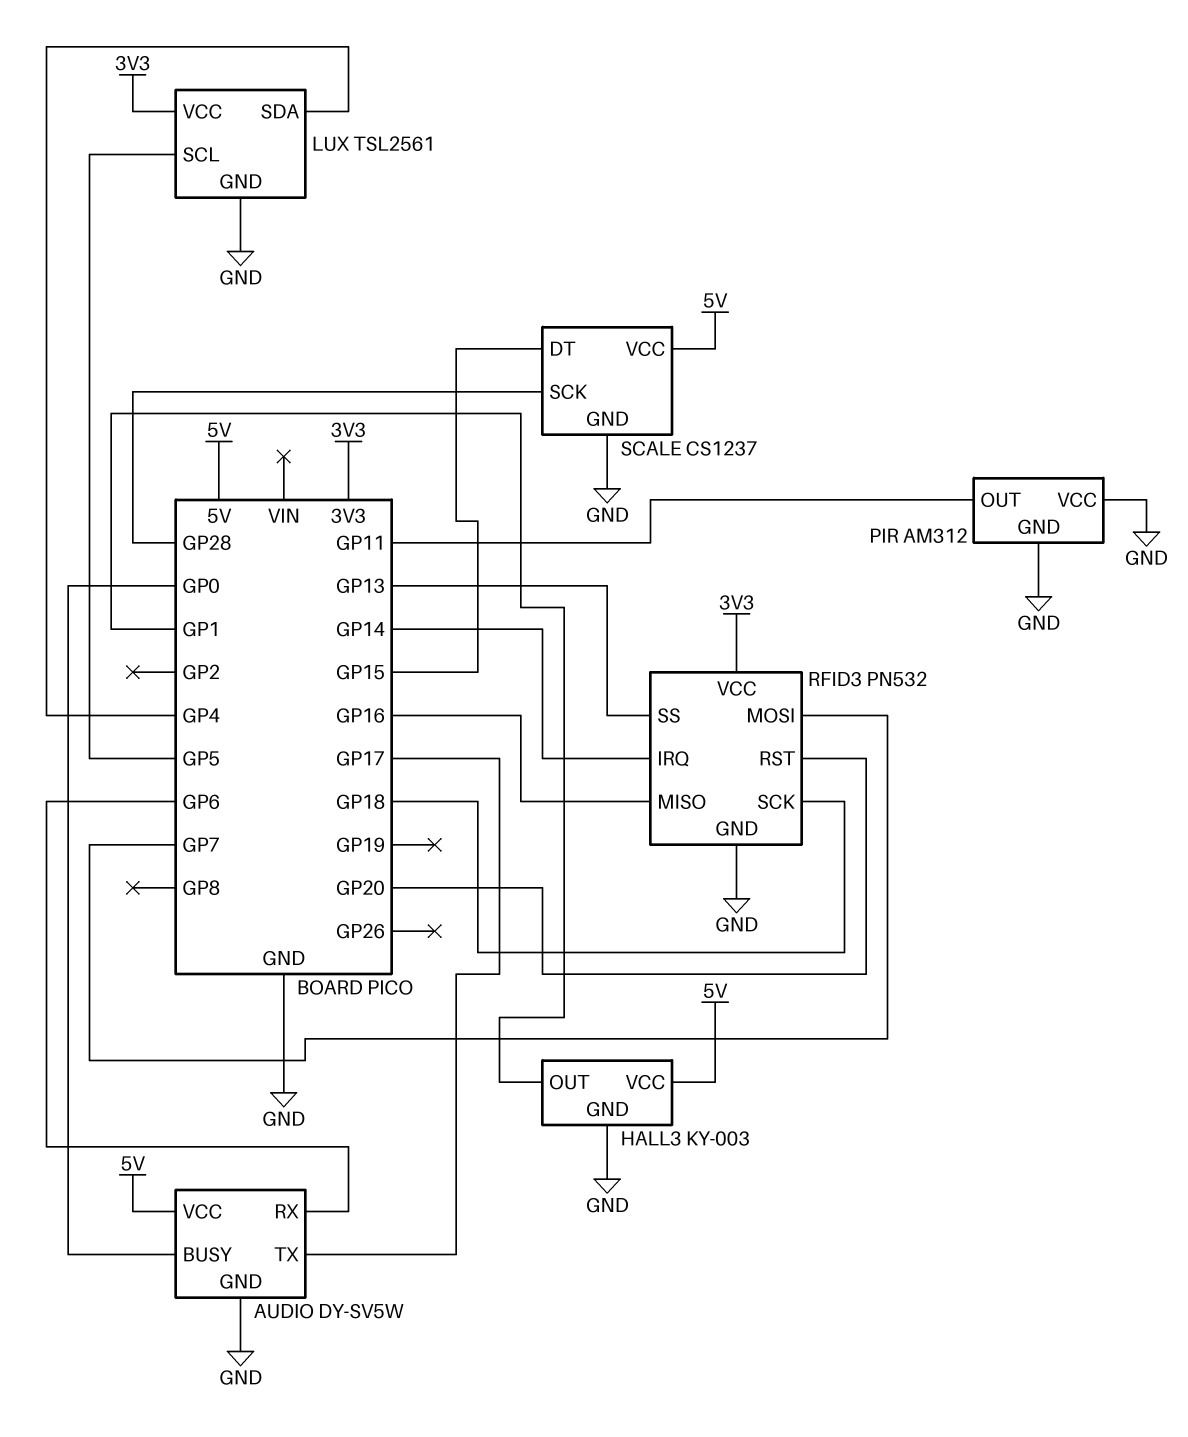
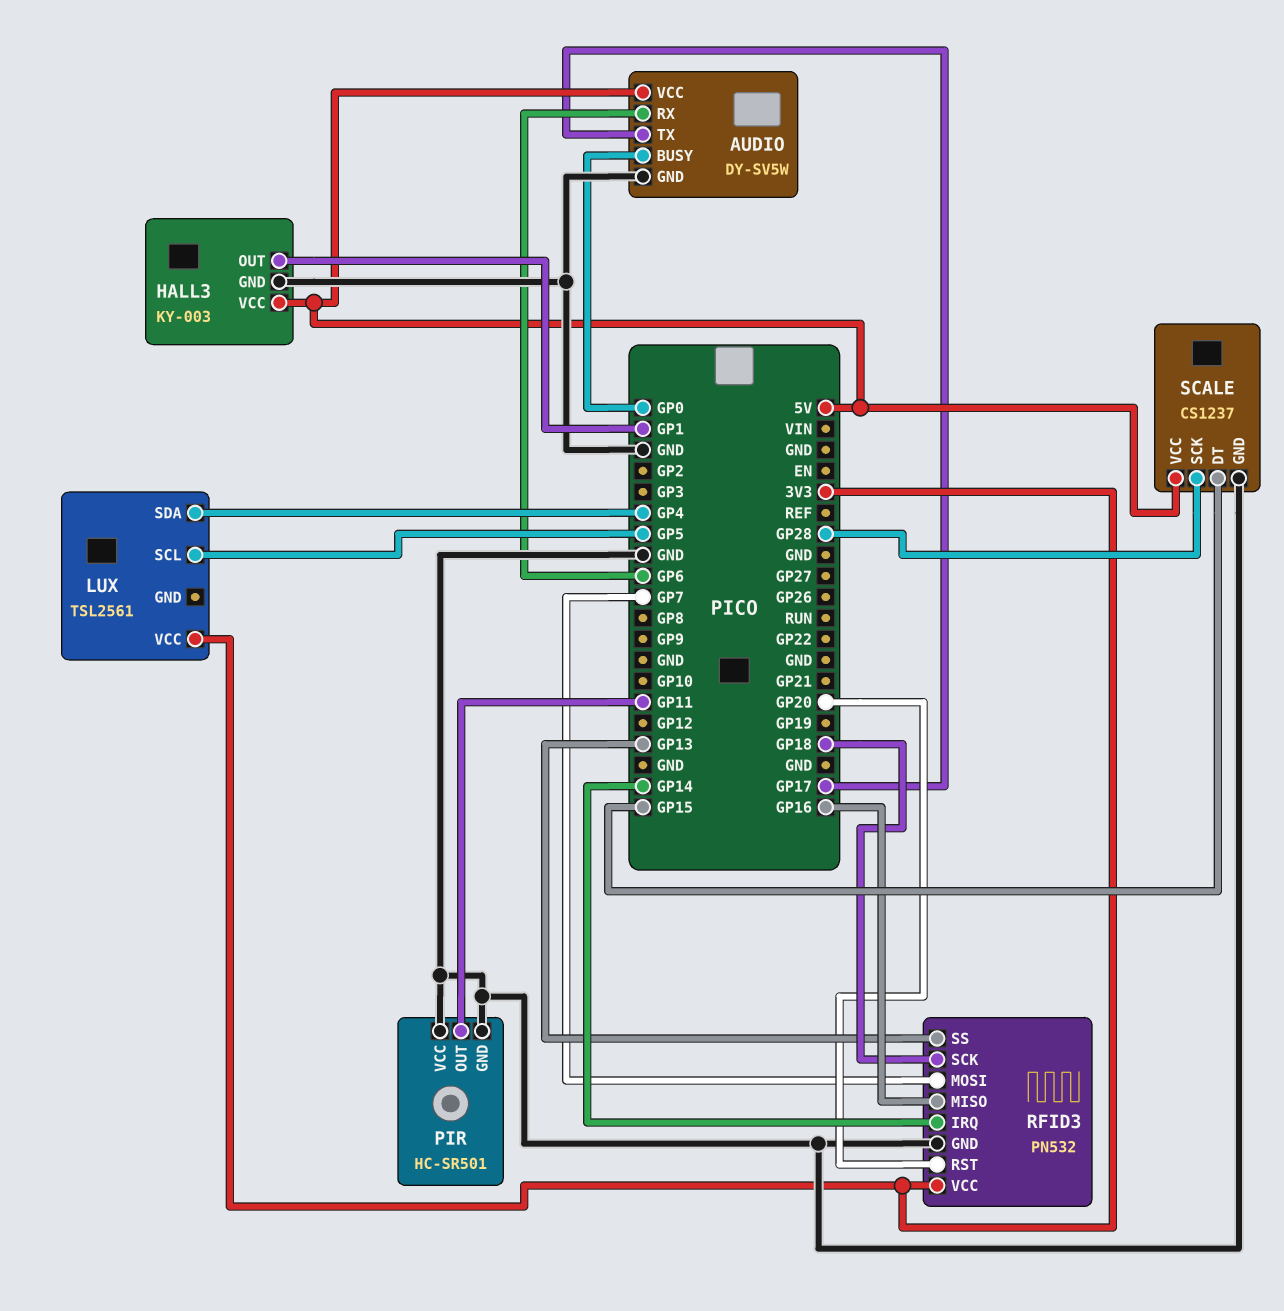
LUX pin GND: GND -> none
PIR: AM312 -> HC-SR501

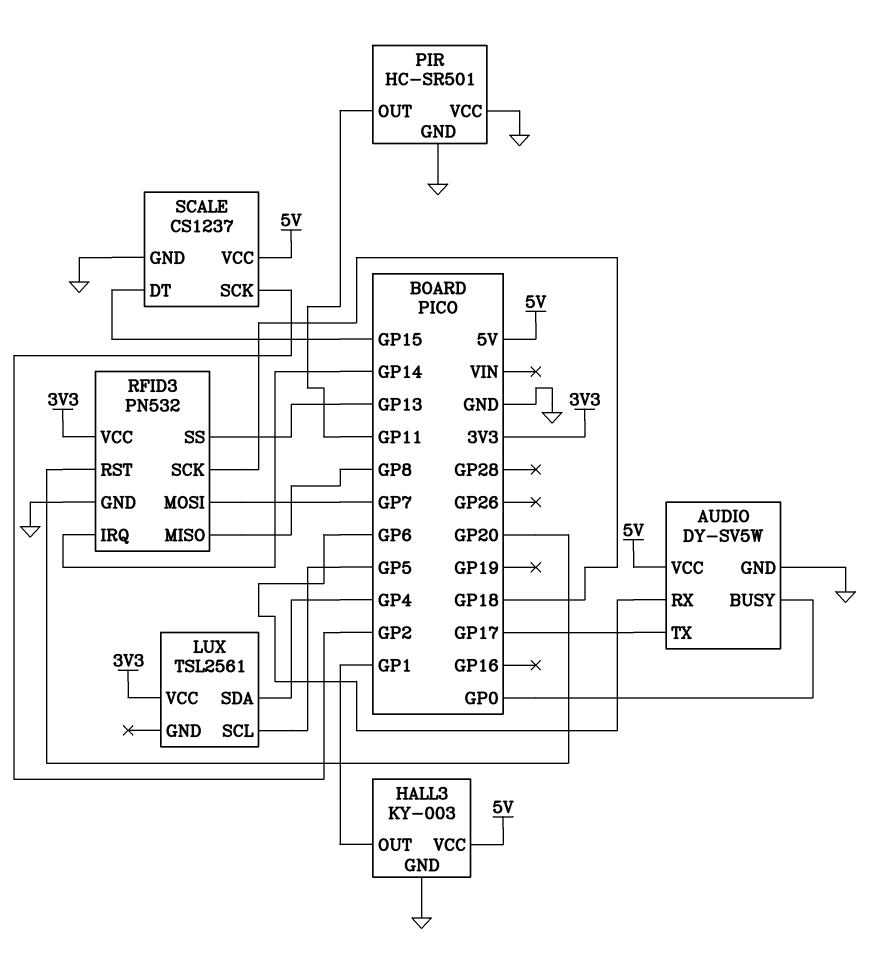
RFID3 pin MISO: GP16 -> GP8
SCALE pin SCK: GP28 -> GP2

